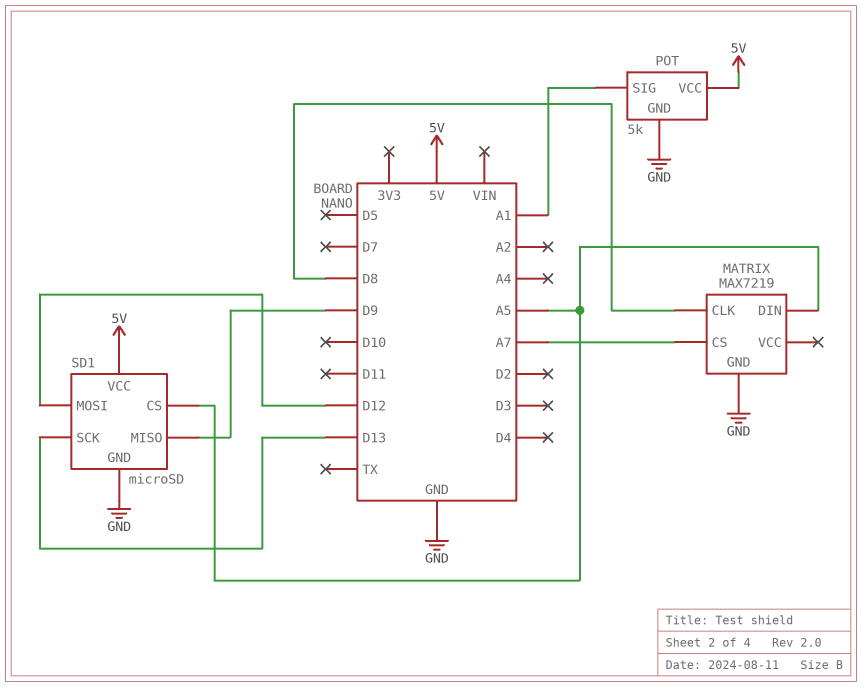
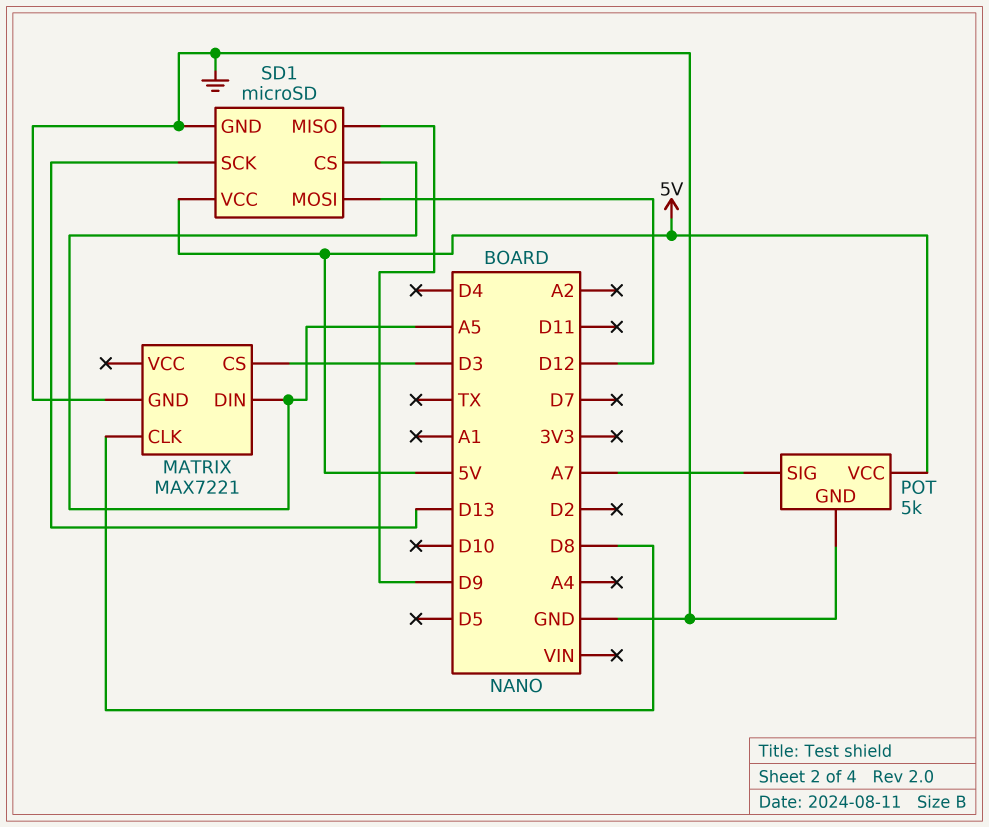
MATRIX: MAX7219 -> MAX7221
MATRIX pin CS: A7 -> D3
POT pin SIG: A1 -> A7

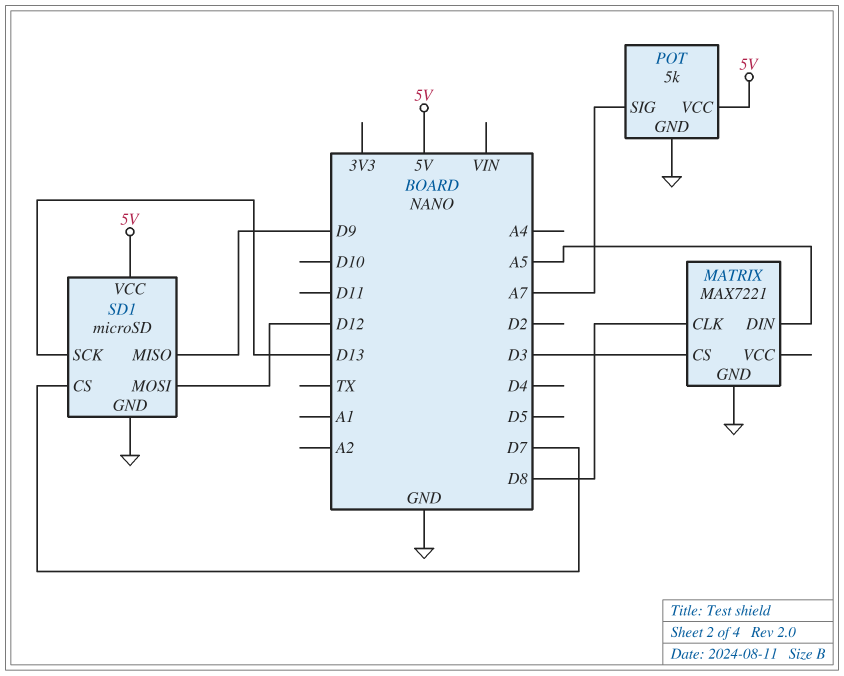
SD1 pin CS: A5 -> D7

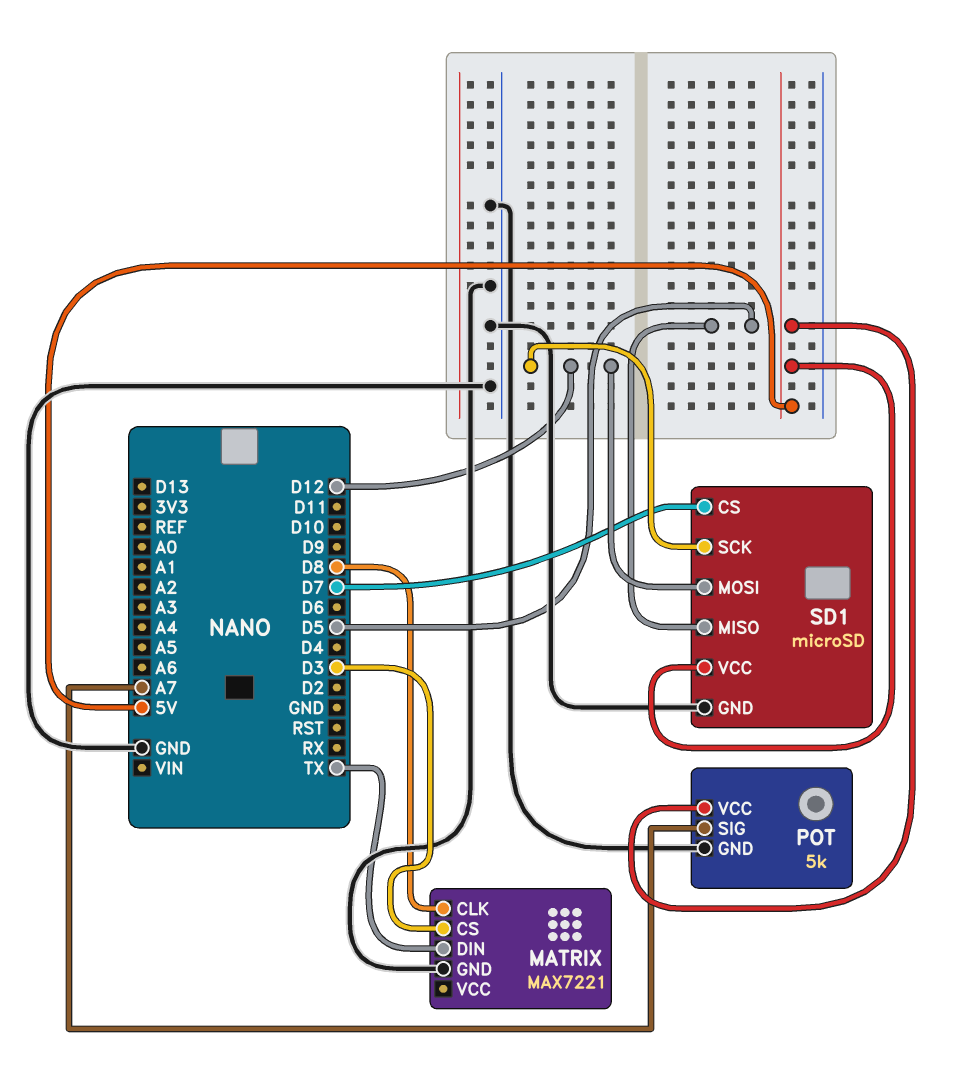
MATRIX pin DIN: A5 -> TX
SD1 pin MISO: D9 -> D5
SD1 pin SCK: D13 -> D12

